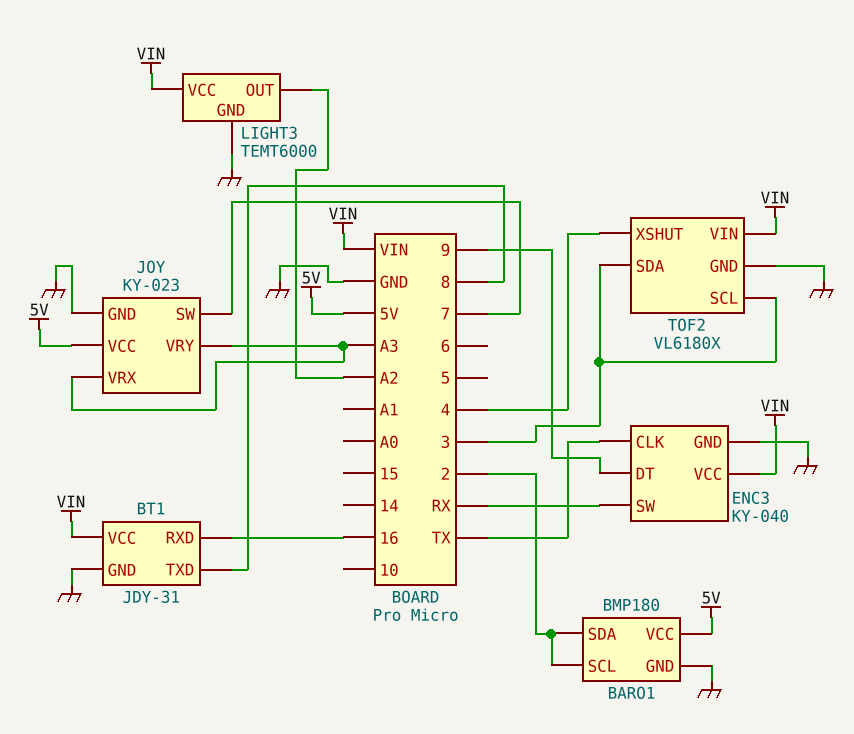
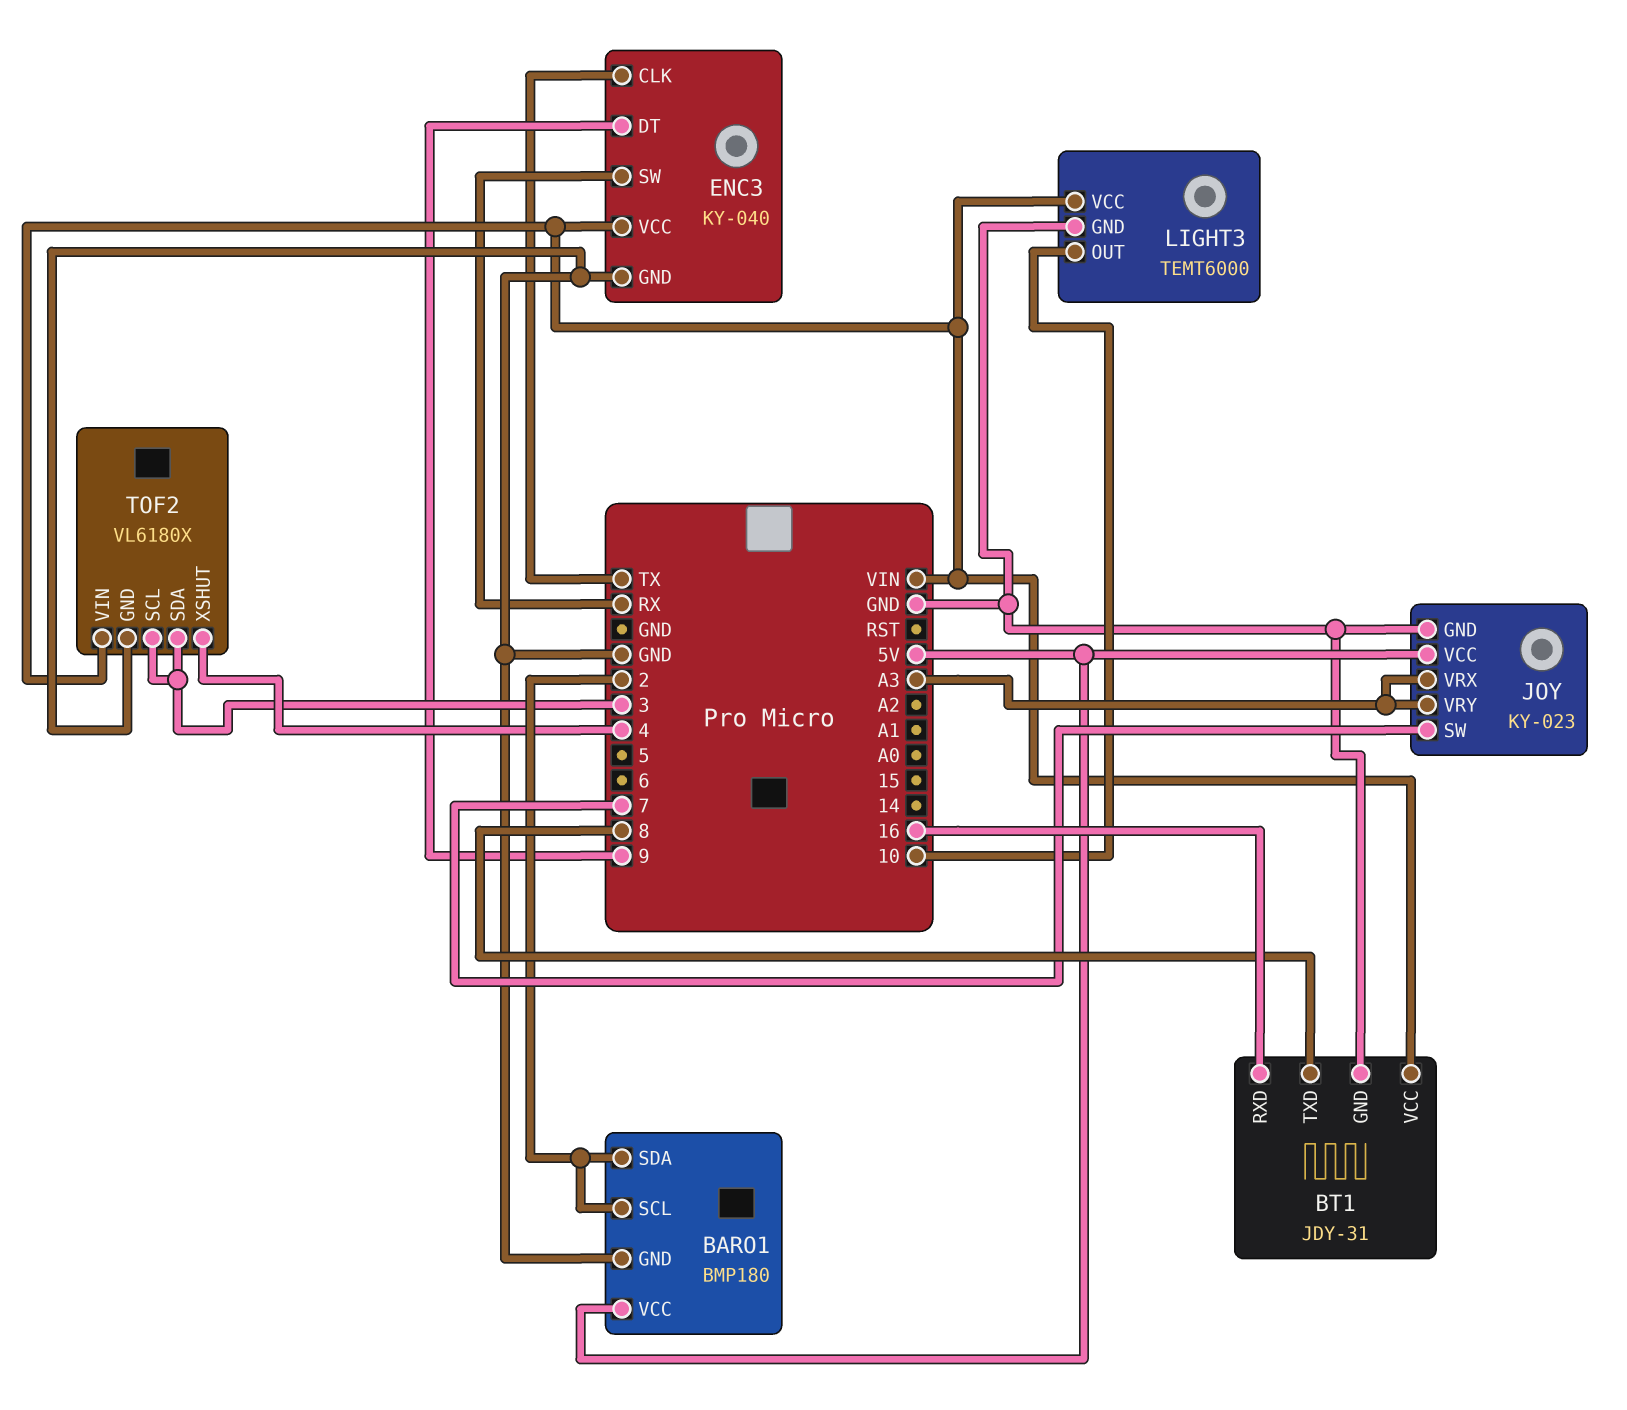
LIGHT3 pin OUT: A2 -> 10

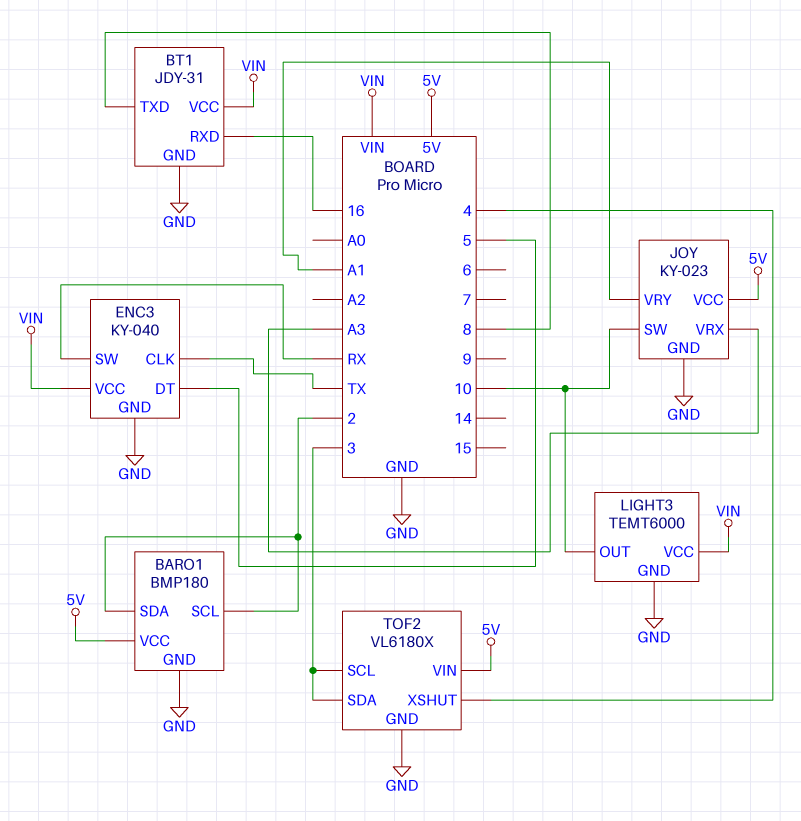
ENC3 pin DT: 9 -> 5
JOY pin SW: 7 -> 10
JOY pin VRY: A3 -> A1
TOF2 pin VIN: VIN -> 5V

